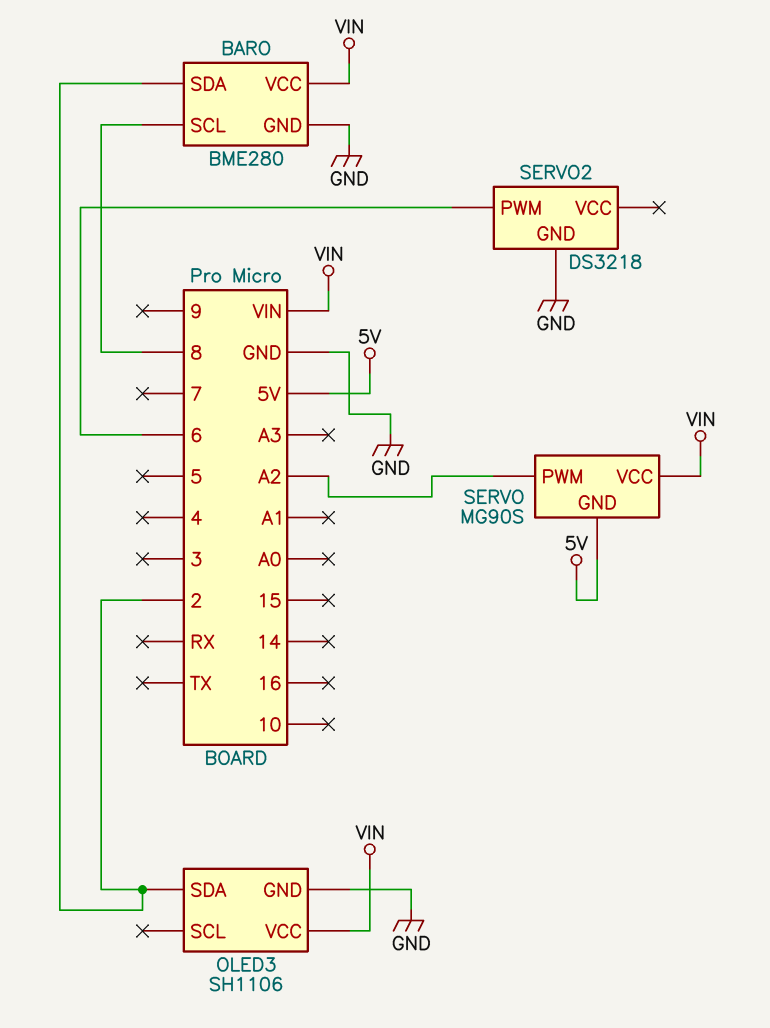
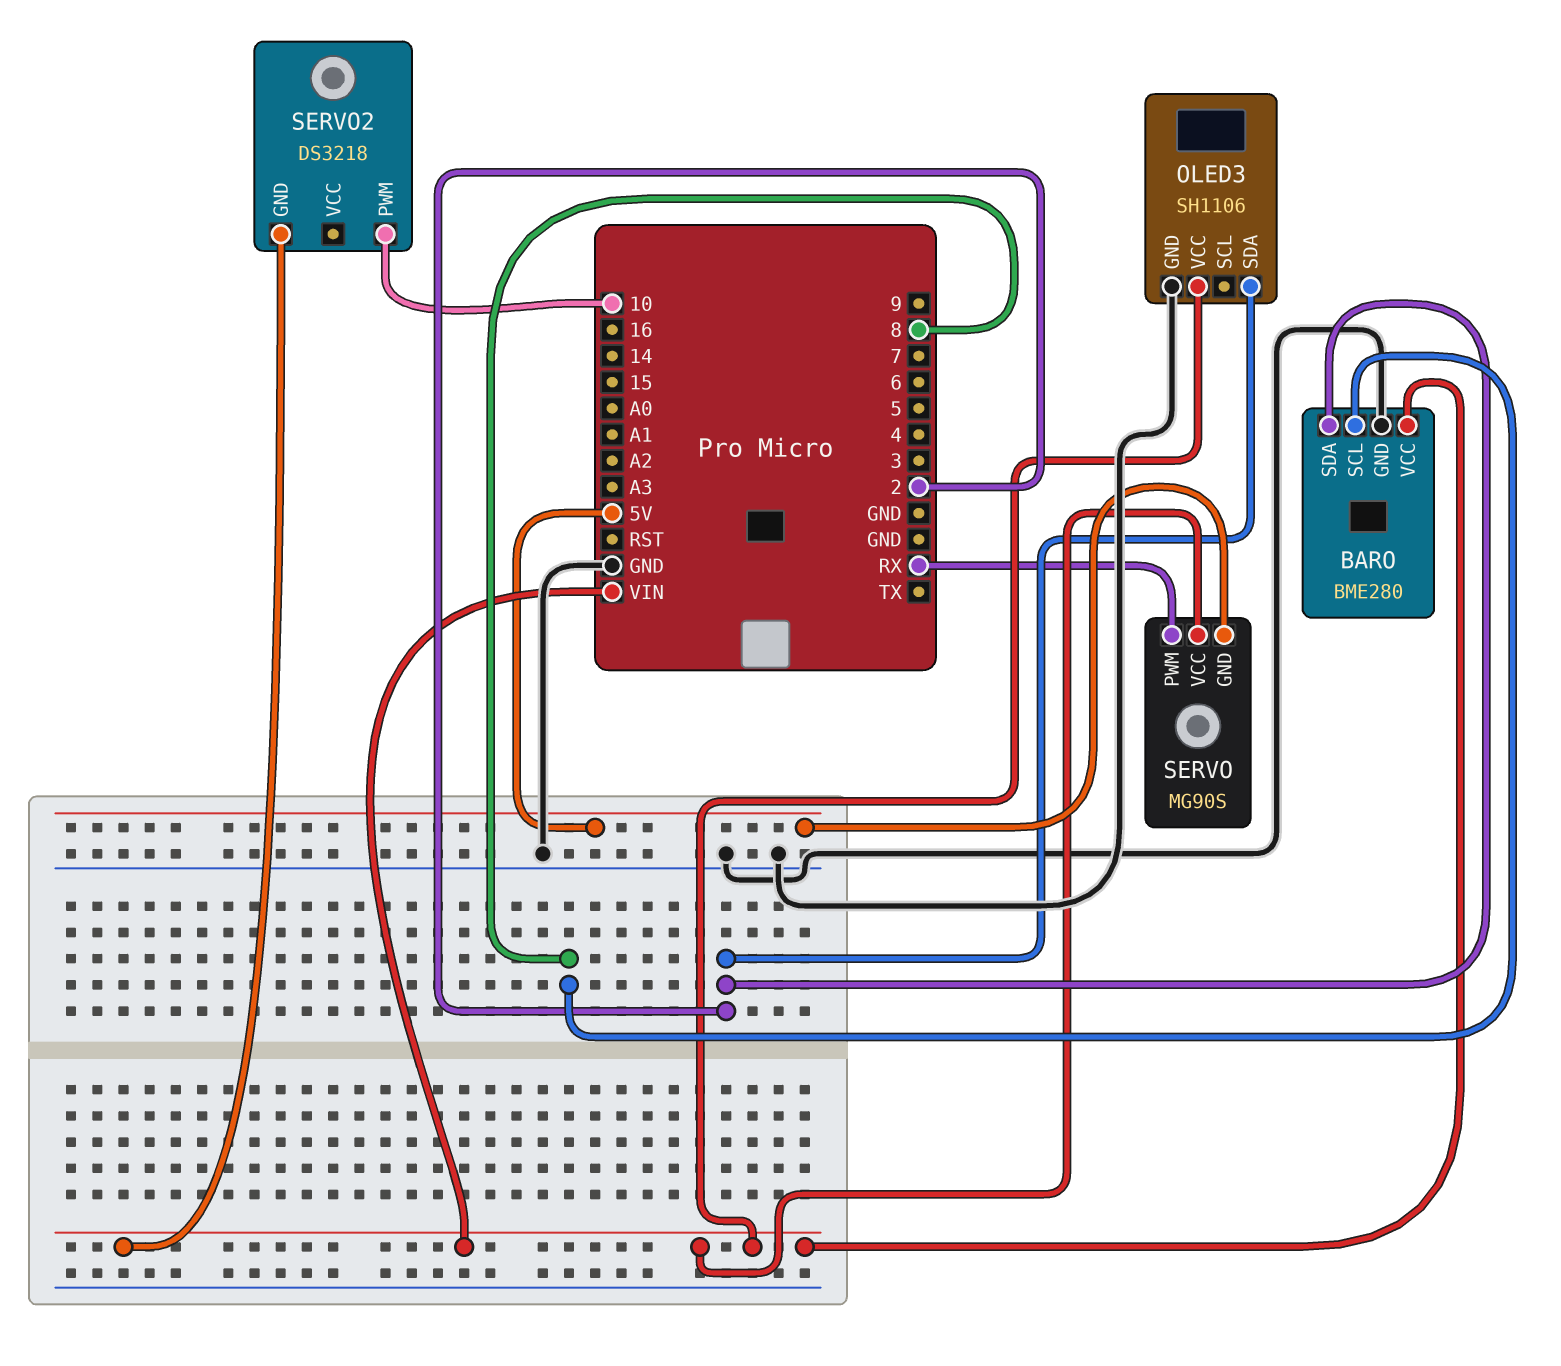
SERVO pin PWM: A2 -> RX
SERVO2 pin GND: GND -> VIN
SERVO2 pin PWM: 6 -> 10

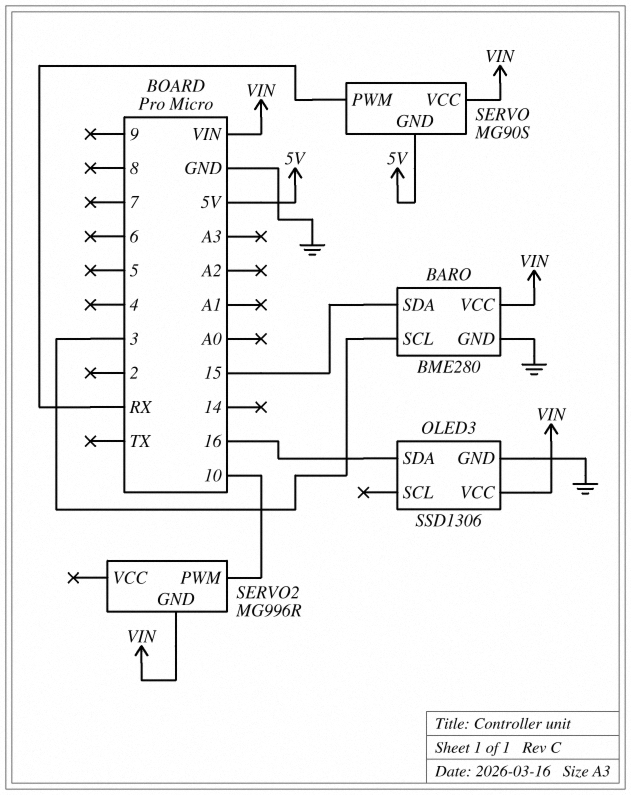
BARO pin SCL: 8 -> 3
BARO pin SDA: 2 -> 15
OLED3: SH1106 -> SSD1306
OLED3 pin SDA: 2 -> 16
SERVO2: DS3218 -> MG996R

